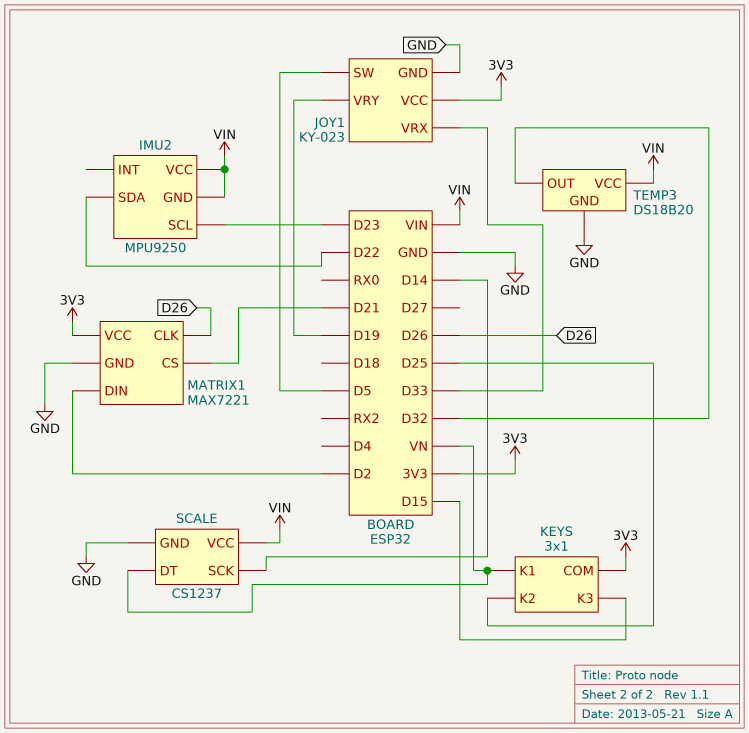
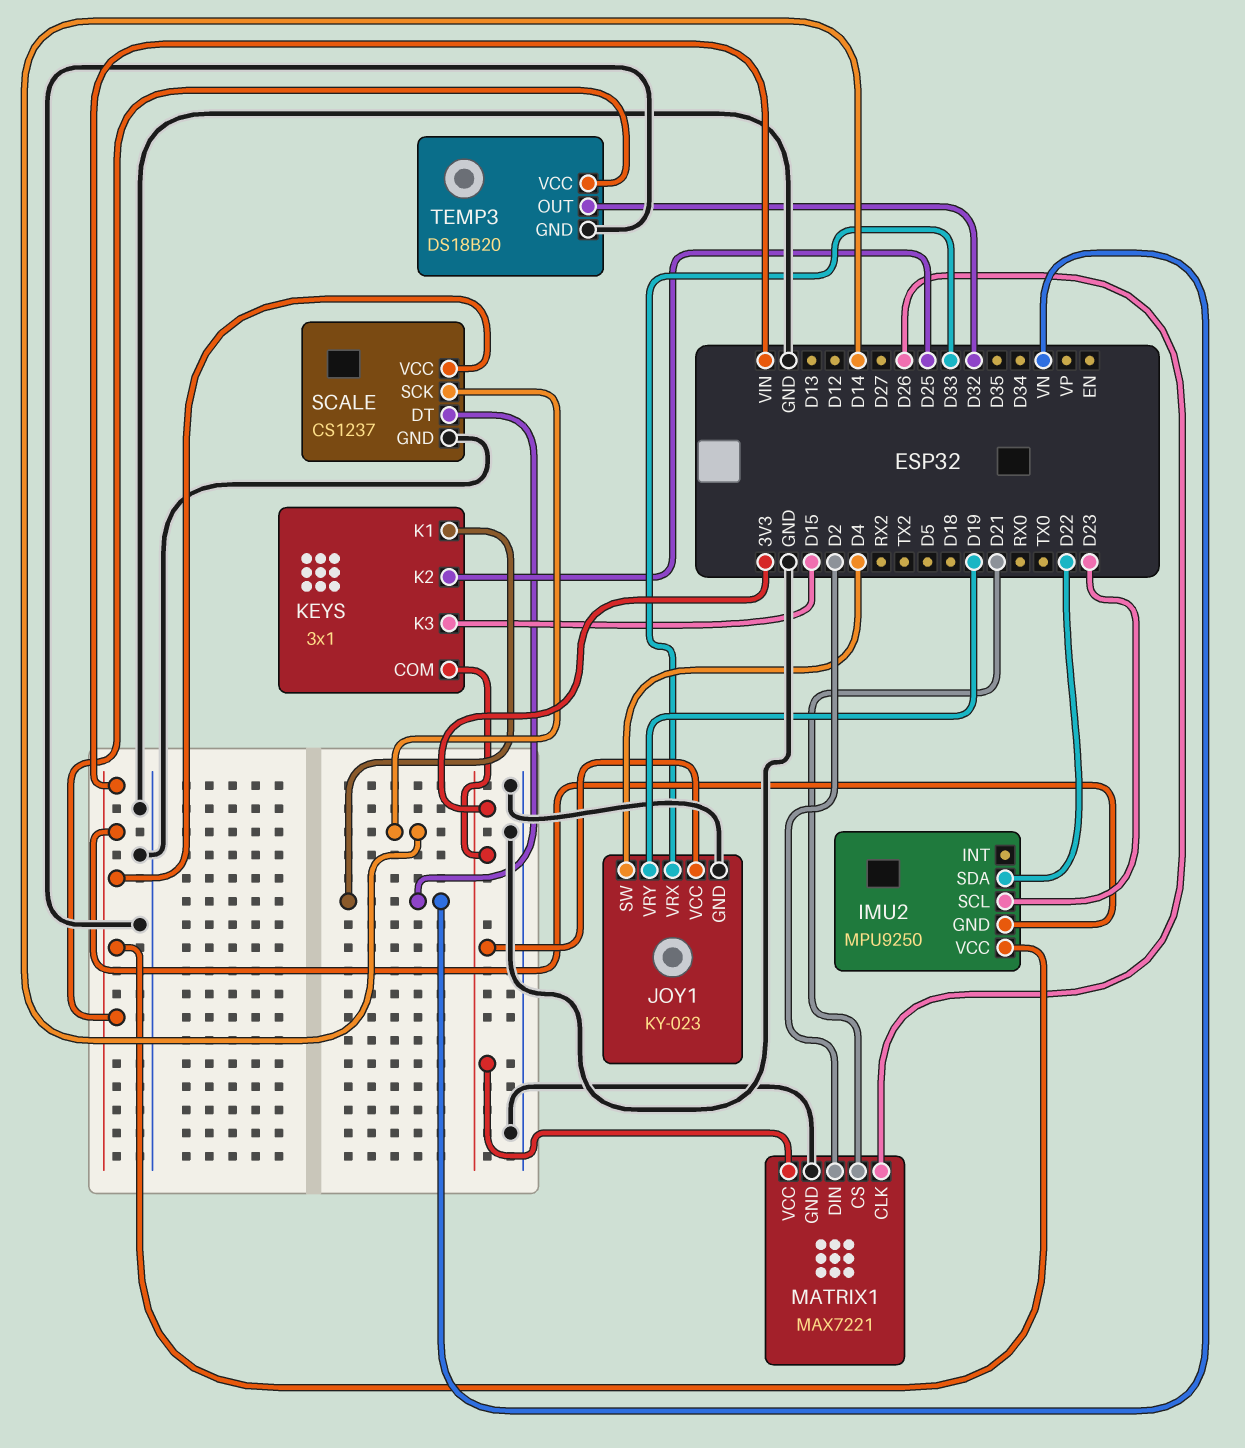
JOY1 pin SW: D5 -> D4

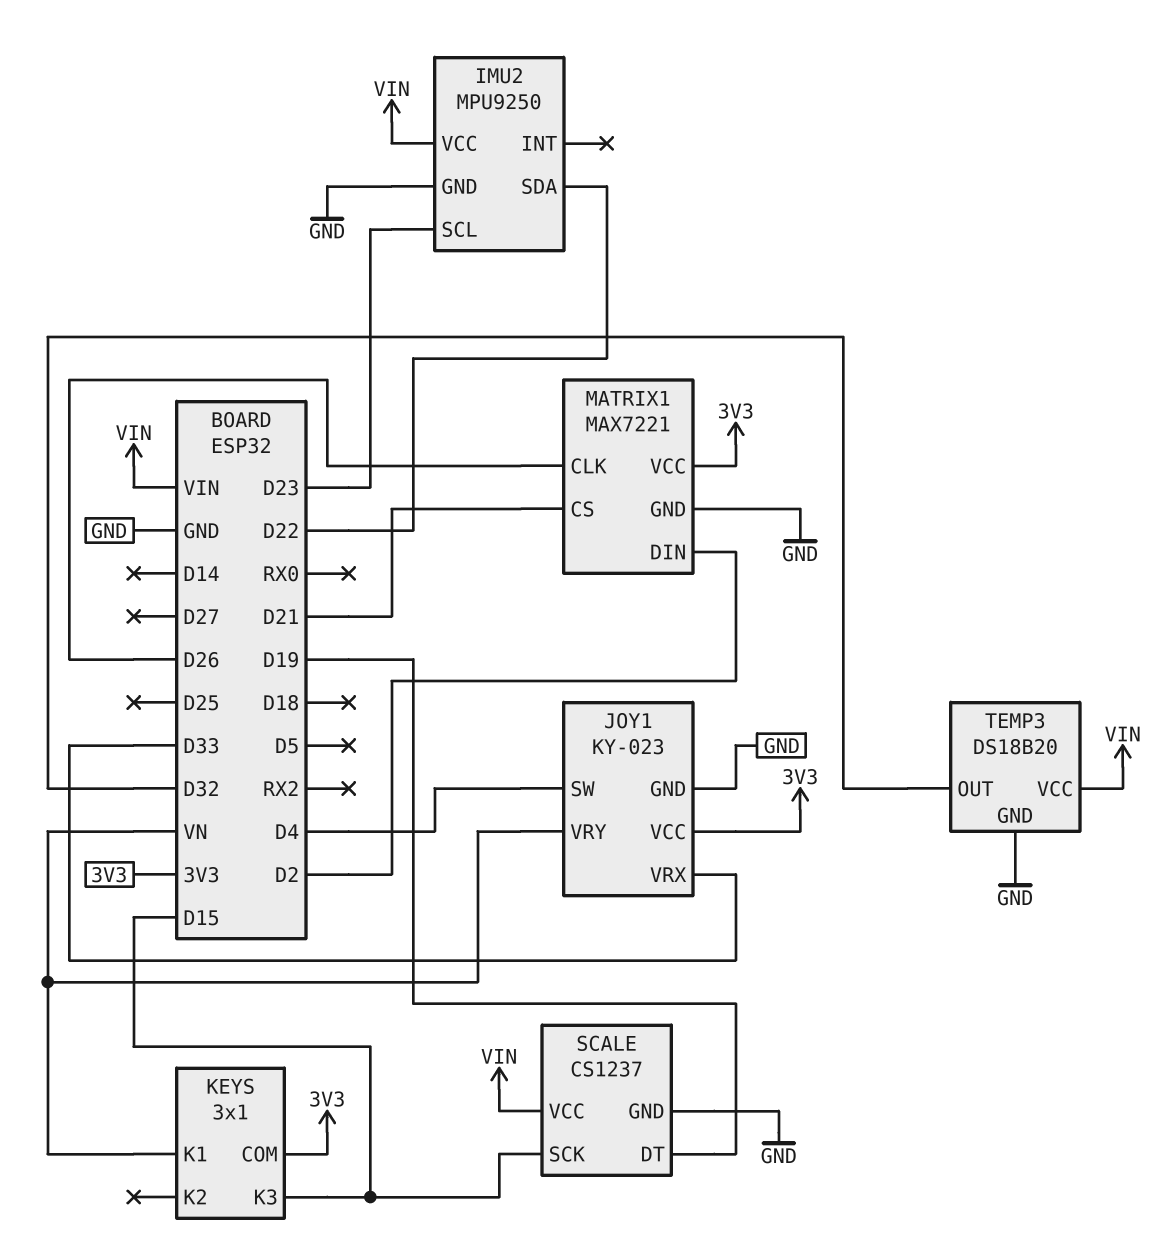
IMU2 pin GND: VIN -> GND
JOY1 pin VRY: D19 -> VN
KEYS pin K2: D25 -> none
SCALE pin DT: VN -> D19
SCALE pin SCK: D14 -> D15

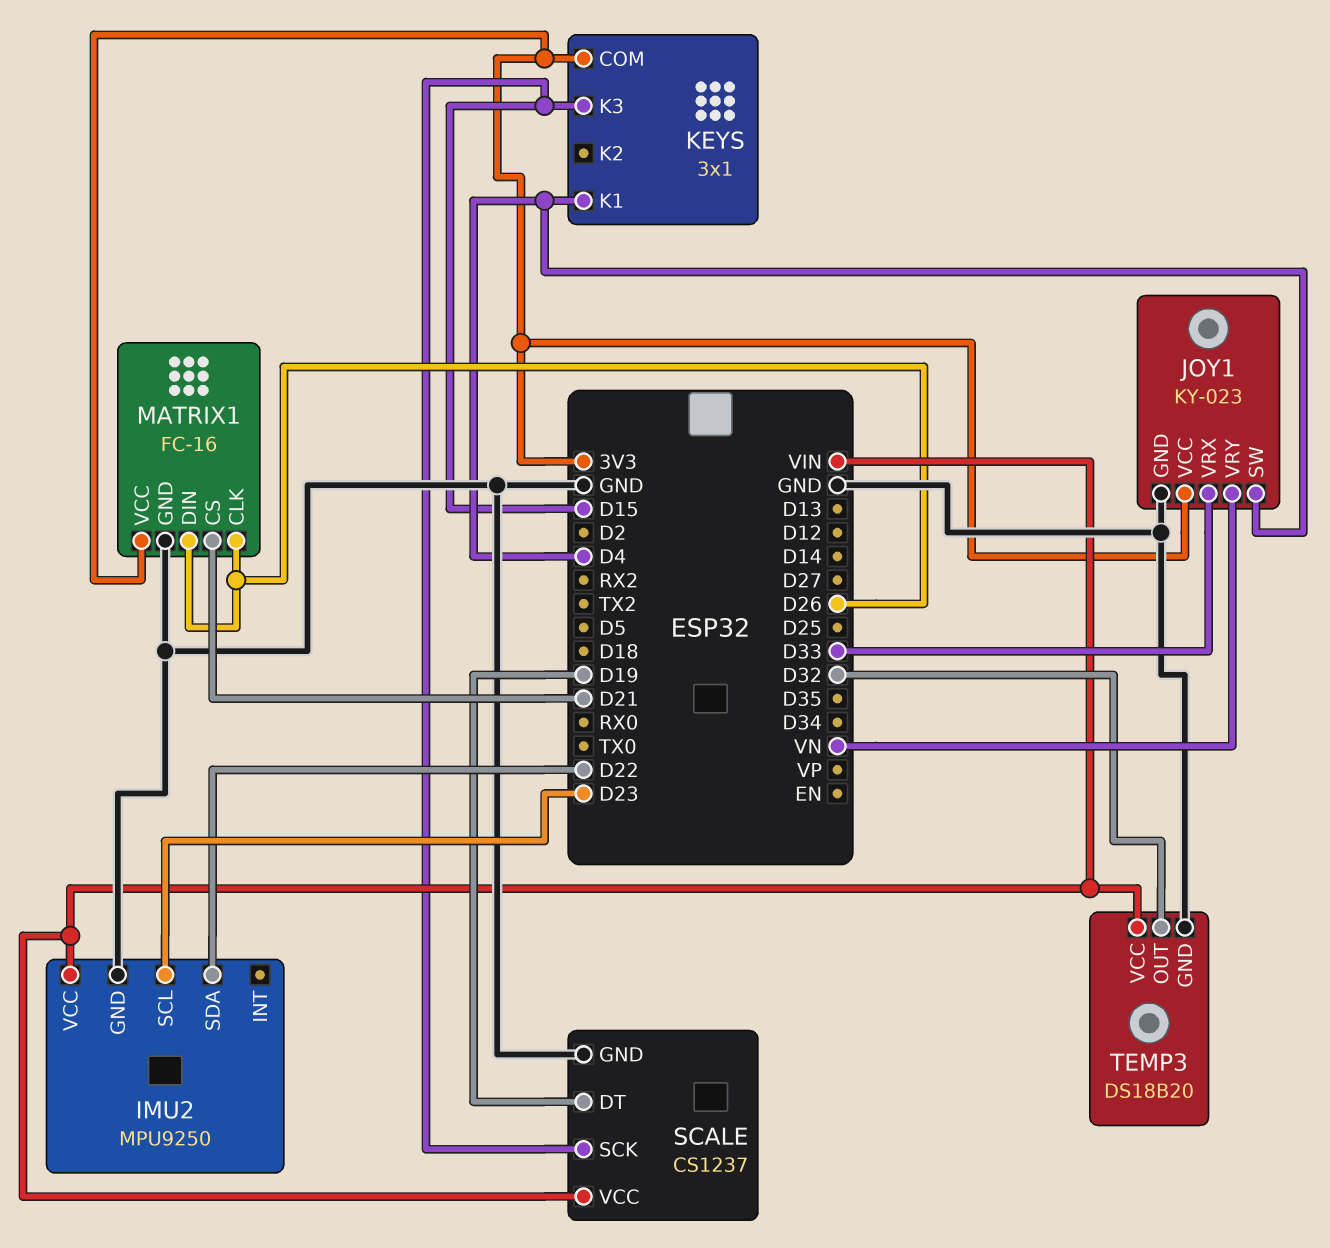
KEYS pin K1: VN -> D4
MATRIX1: MAX7221 -> FC-16
MATRIX1 pin DIN: D2 -> D26

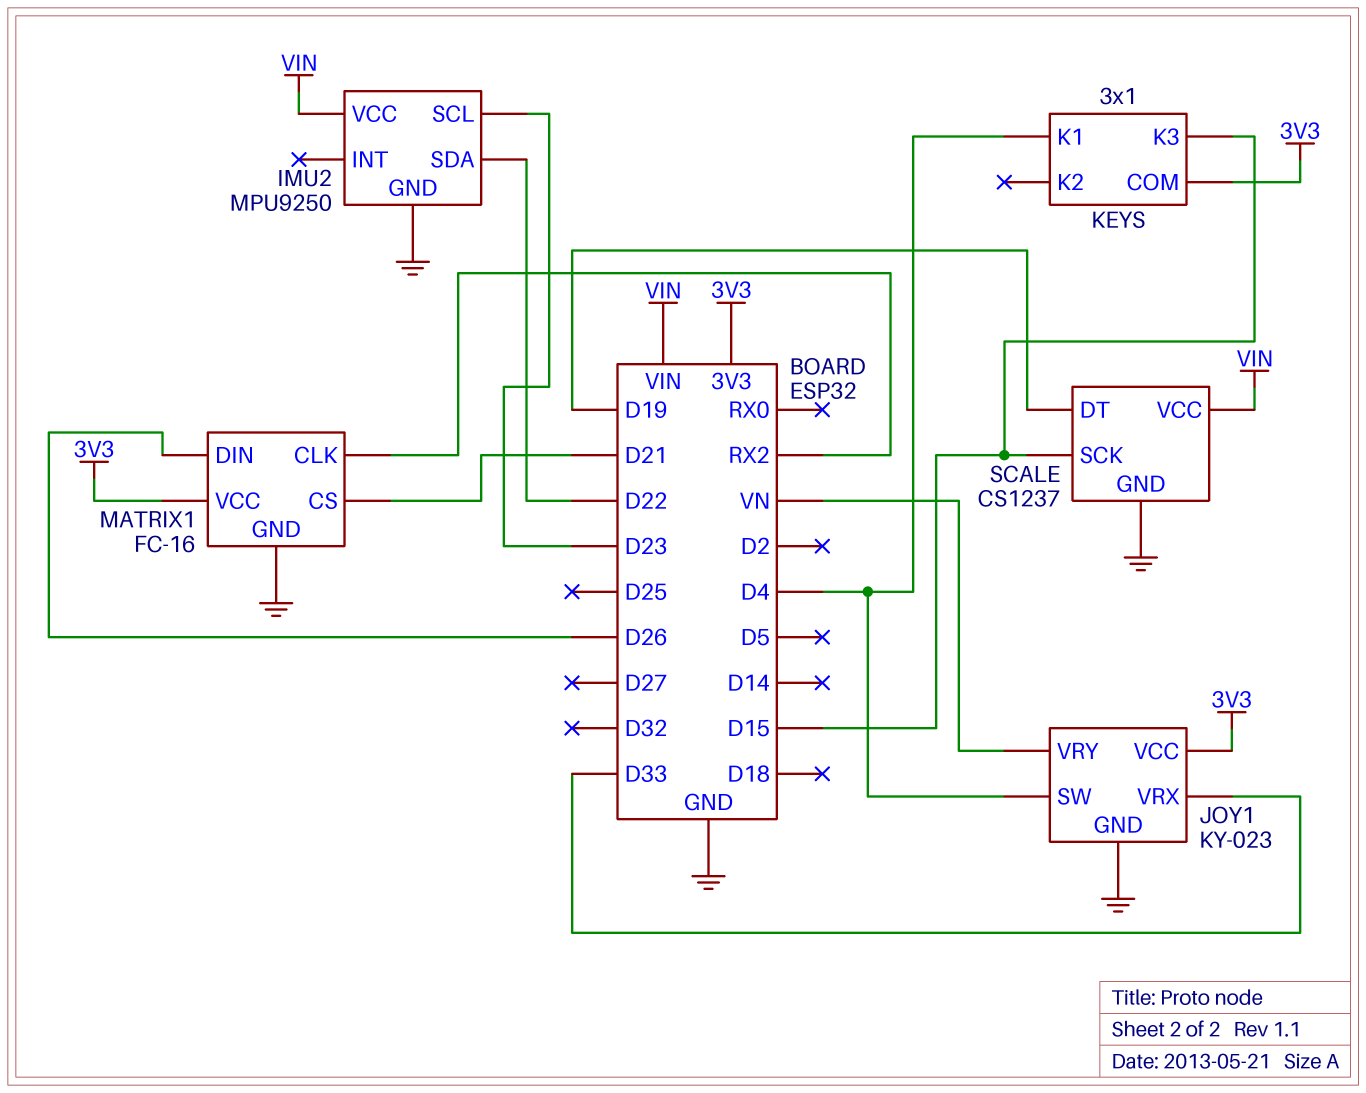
MATRIX1 pin CLK: D26 -> RX2
TEMP3: DS18B20 -> none
TEMP3 pin GND: GND -> none
TEMP3 pin OUT: D32 -> none
TEMP3 pin VCC: VIN -> none

